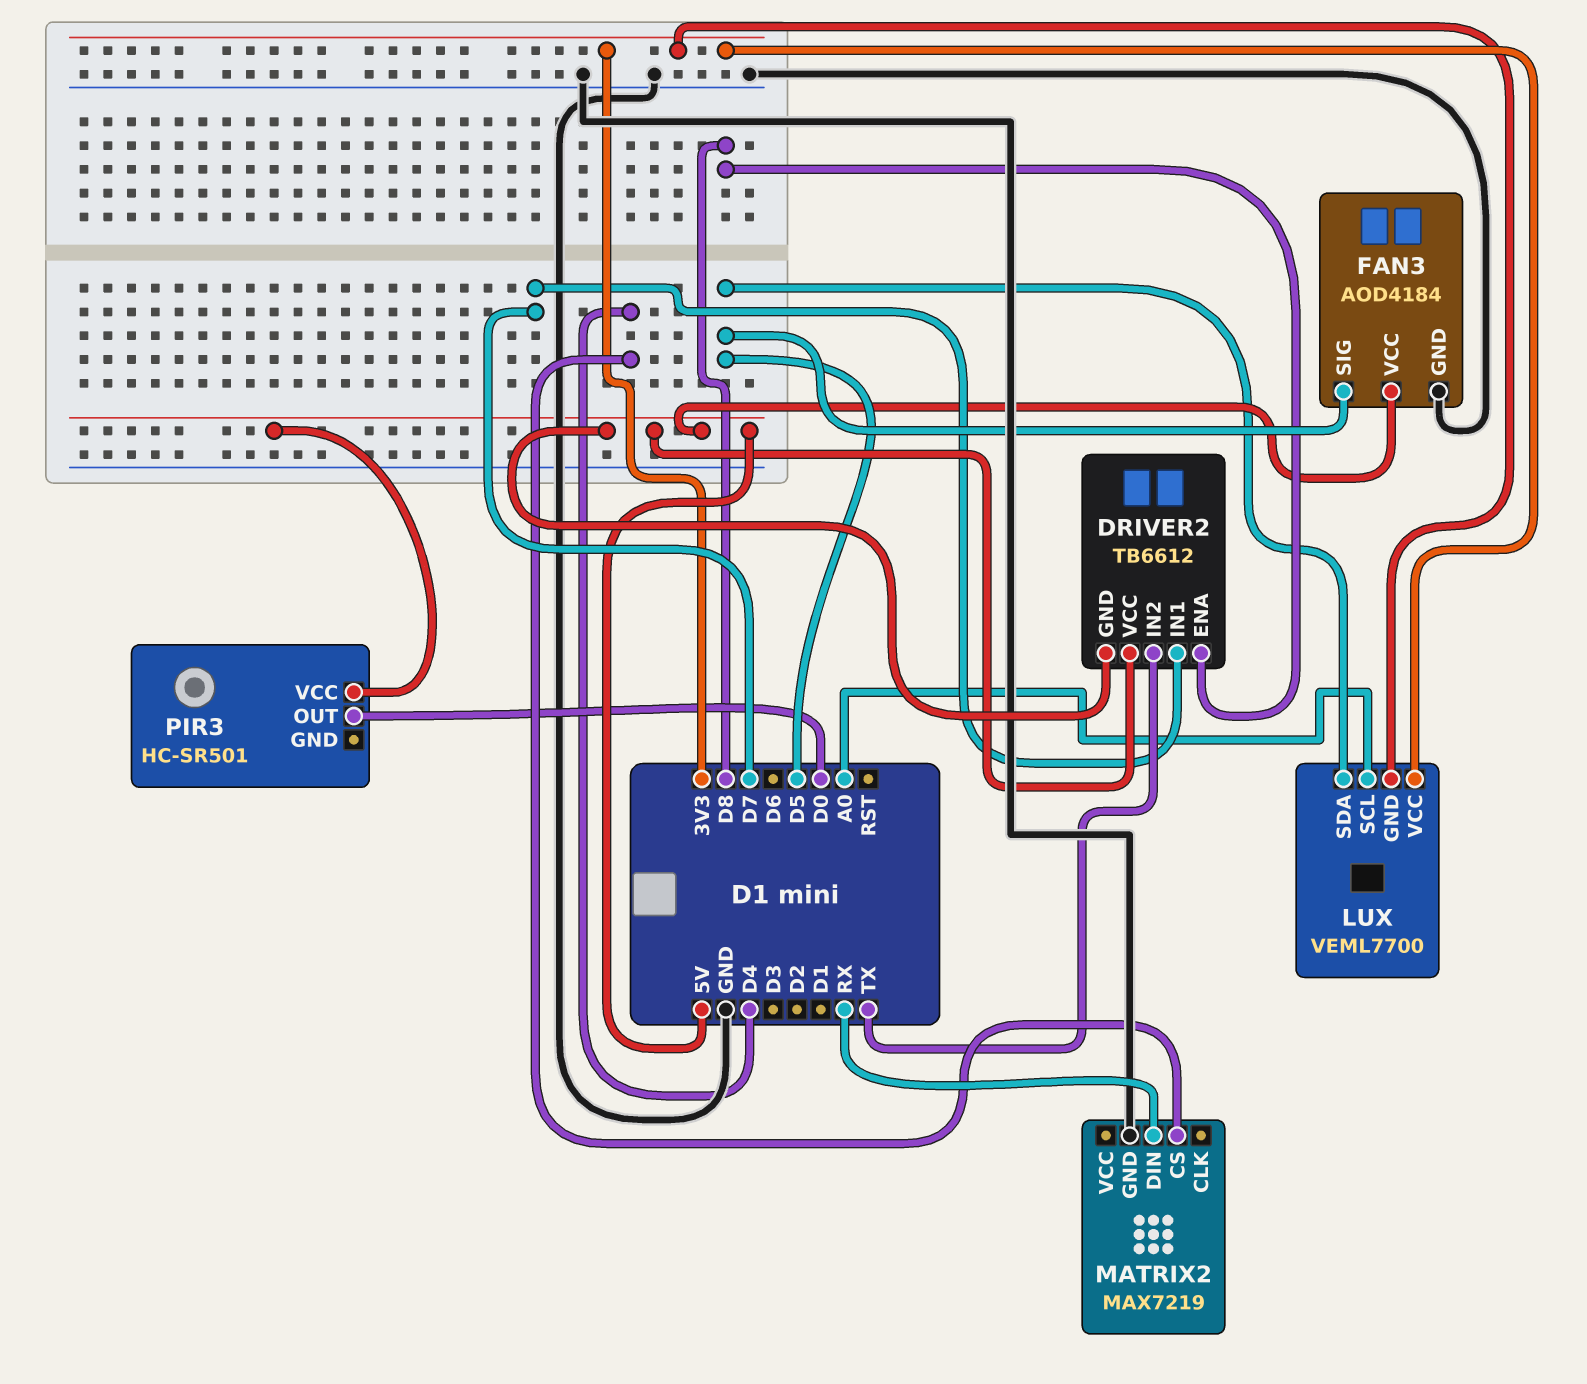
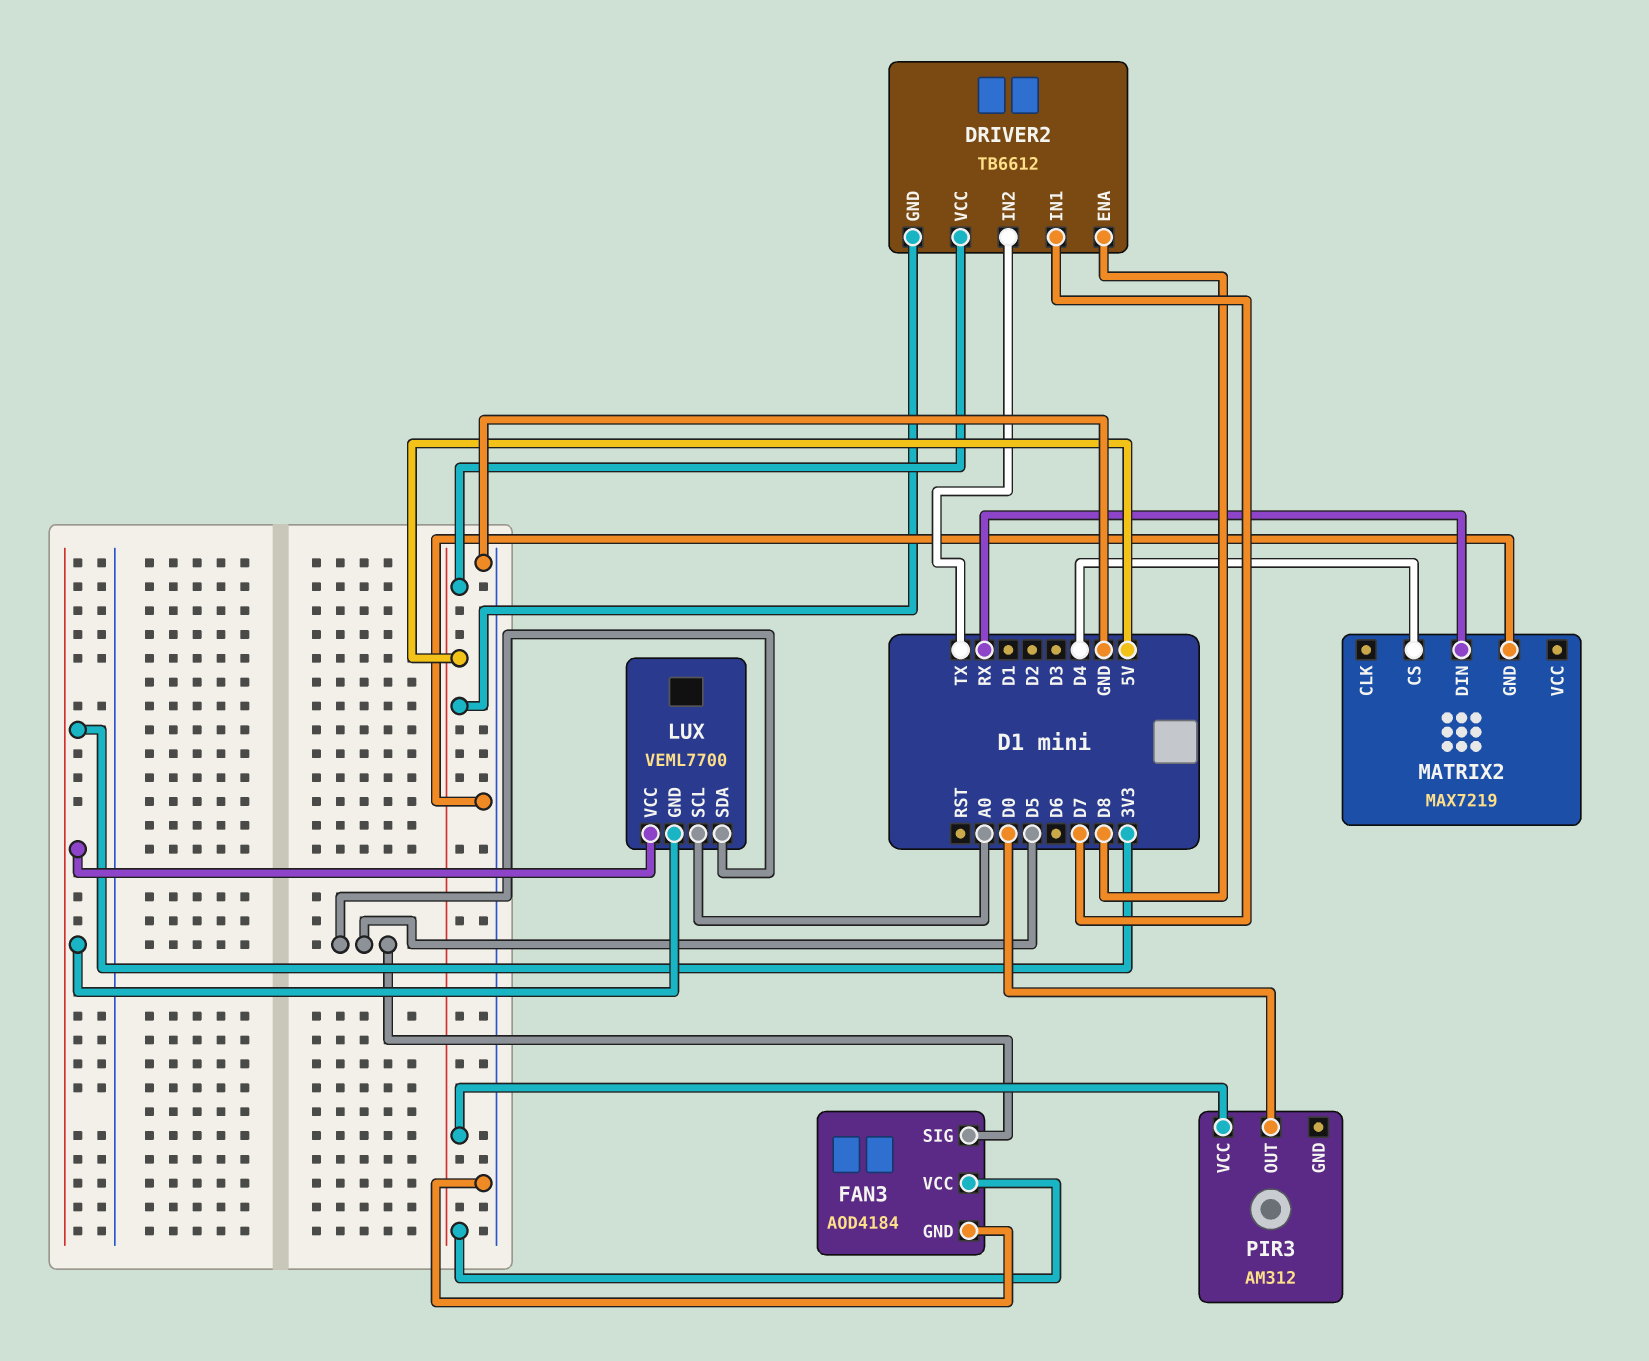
PIR3: HC-SR501 -> AM312

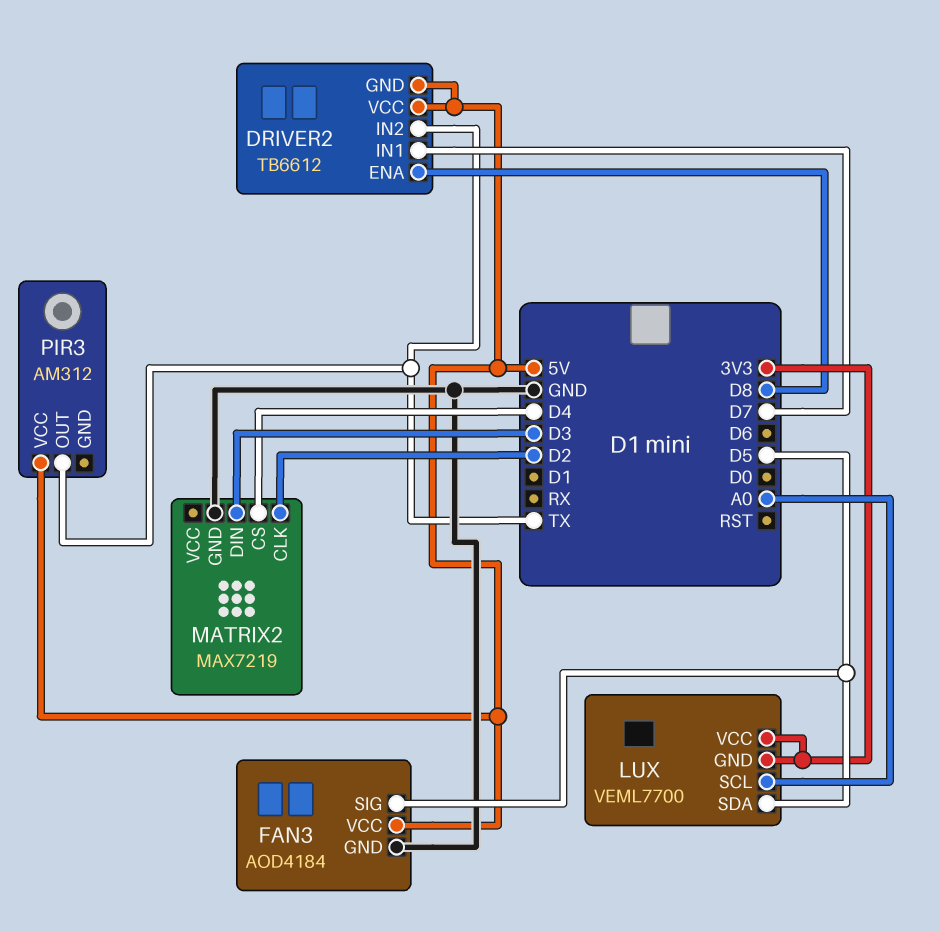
MATRIX2 pin CLK: none -> D2
MATRIX2 pin DIN: RX -> D3
PIR3 pin OUT: D0 -> TX

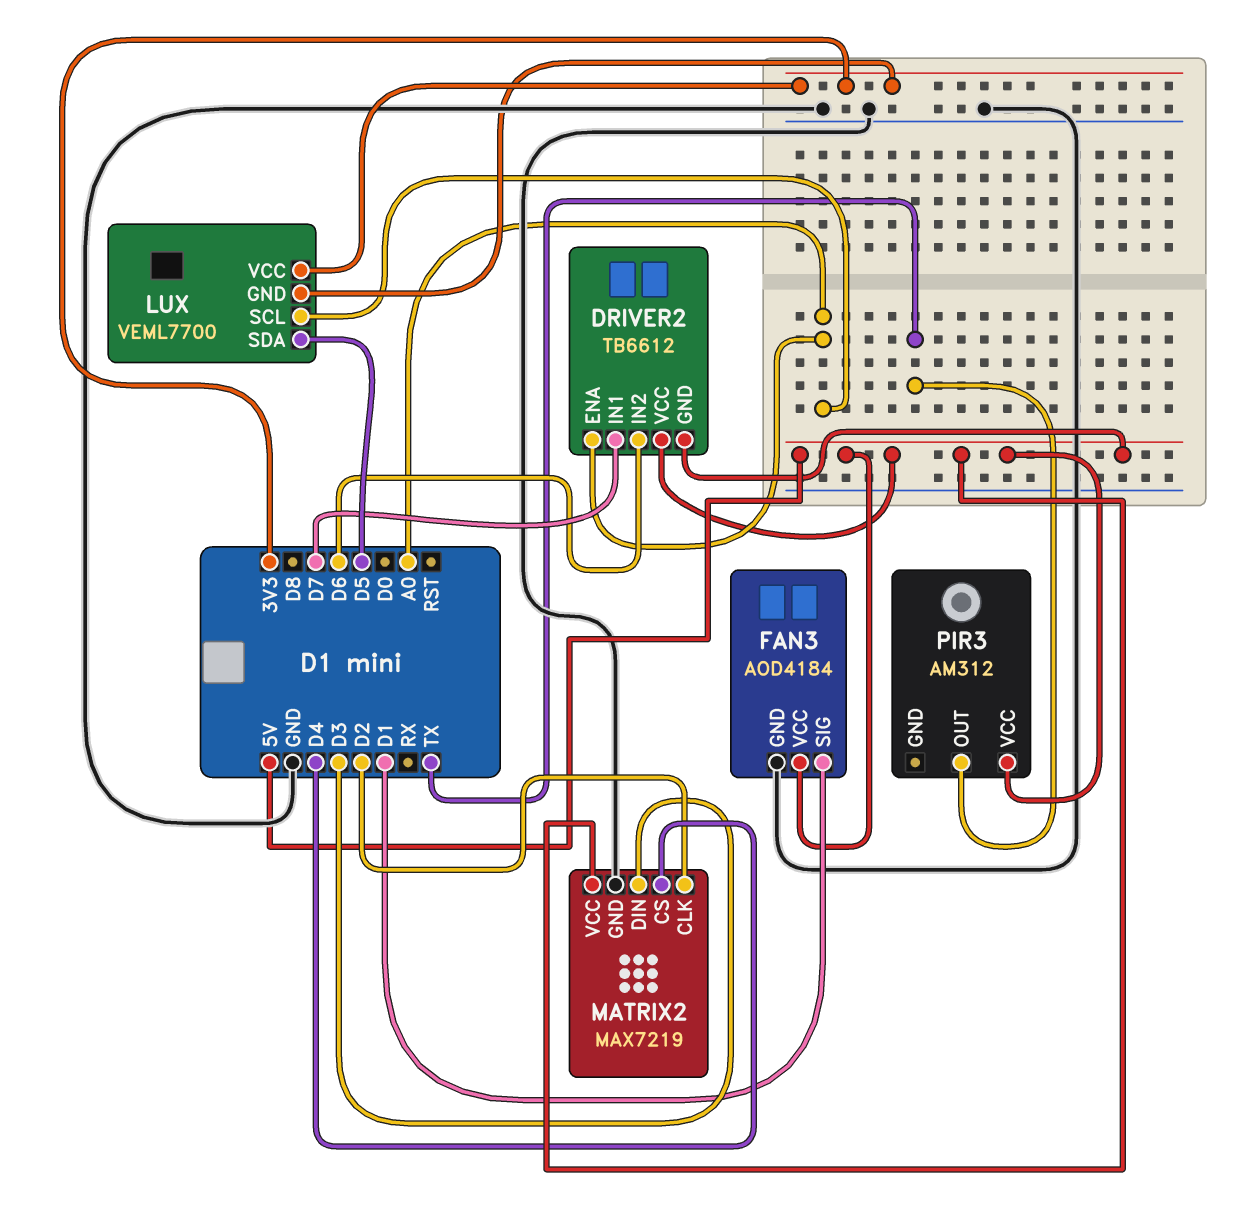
DRIVER2 pin ENA: D8 -> A0
DRIVER2 pin IN2: TX -> D6
FAN3 pin SIG: D5 -> D1
MATRIX2 pin VCC: none -> 5V

